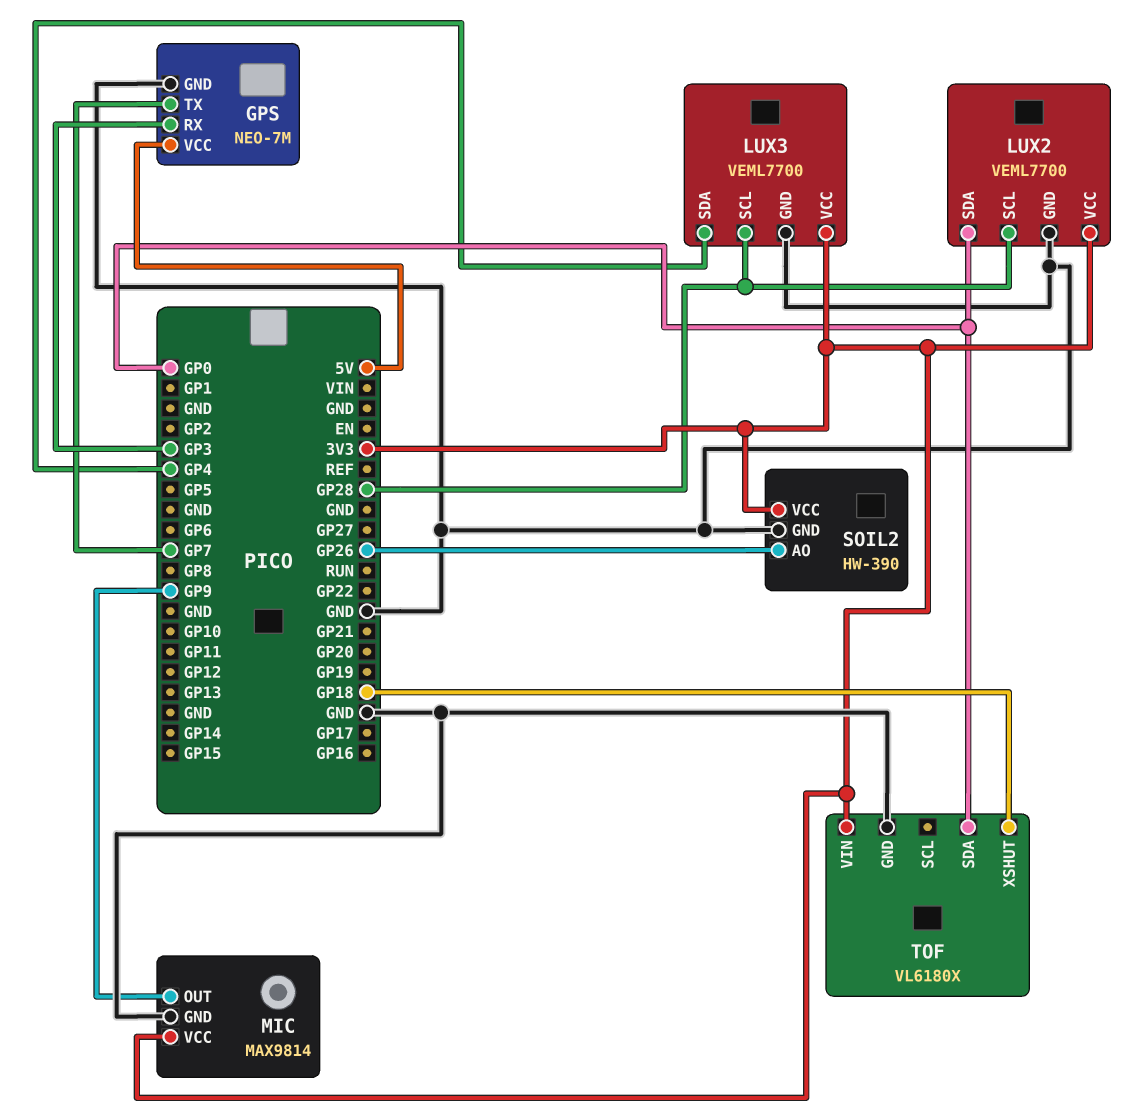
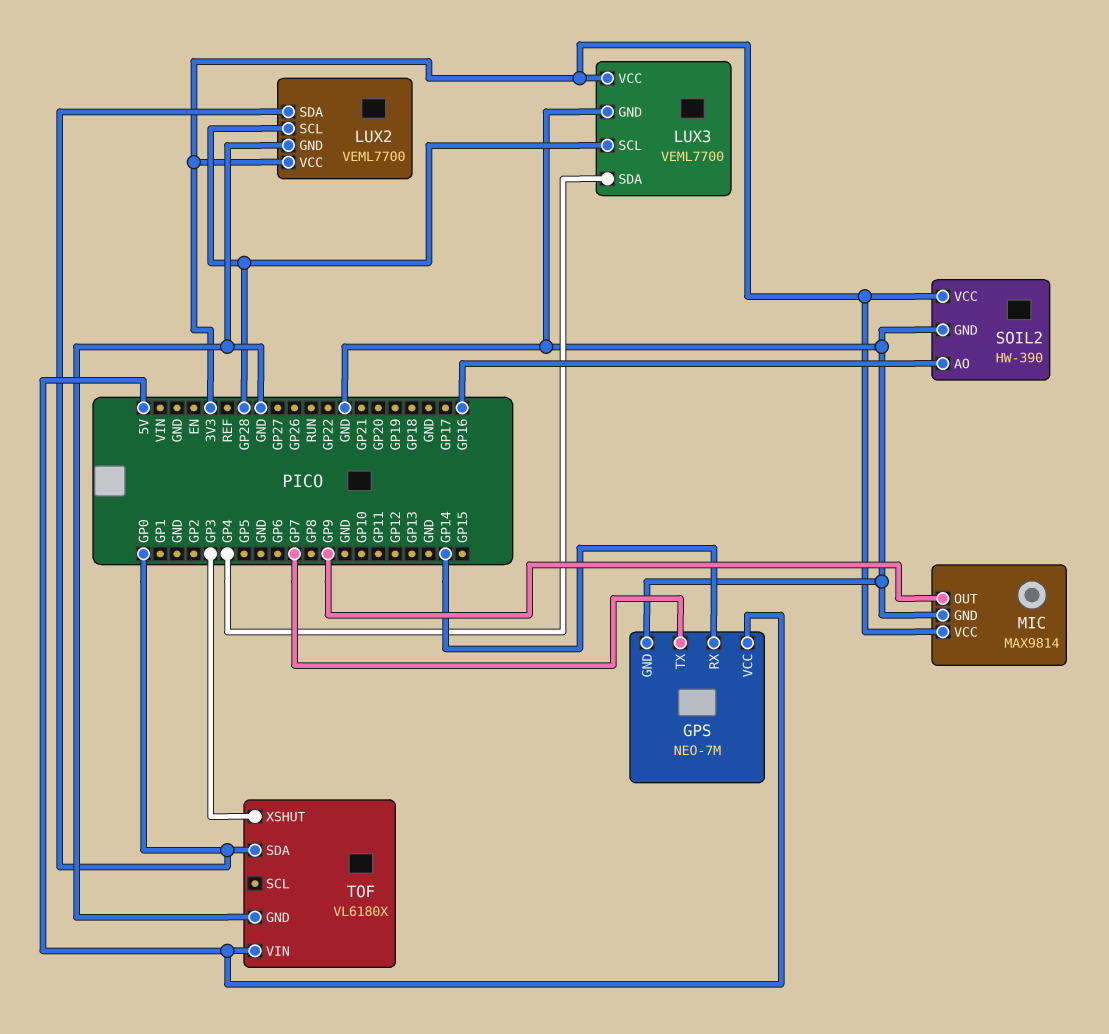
GPS pin RX: GP3 -> GP14
SOIL2 pin AO: GP26 -> GP16
TOF pin VIN: 3V3 -> 5V
TOF pin XSHUT: GP18 -> GP3

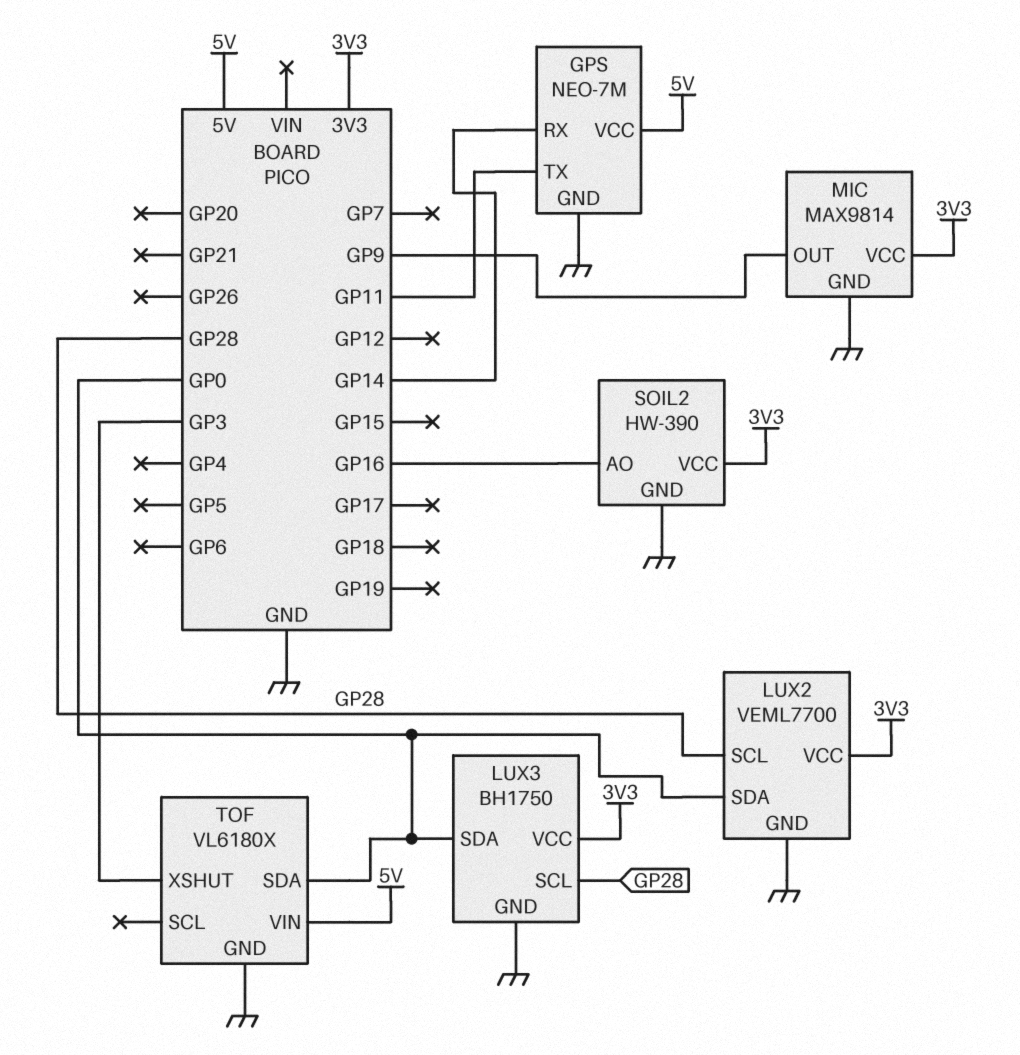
GPS pin TX: GP7 -> GP11
LUX3: VEML7700 -> BH1750
LUX3 pin SDA: GP4 -> GP0

